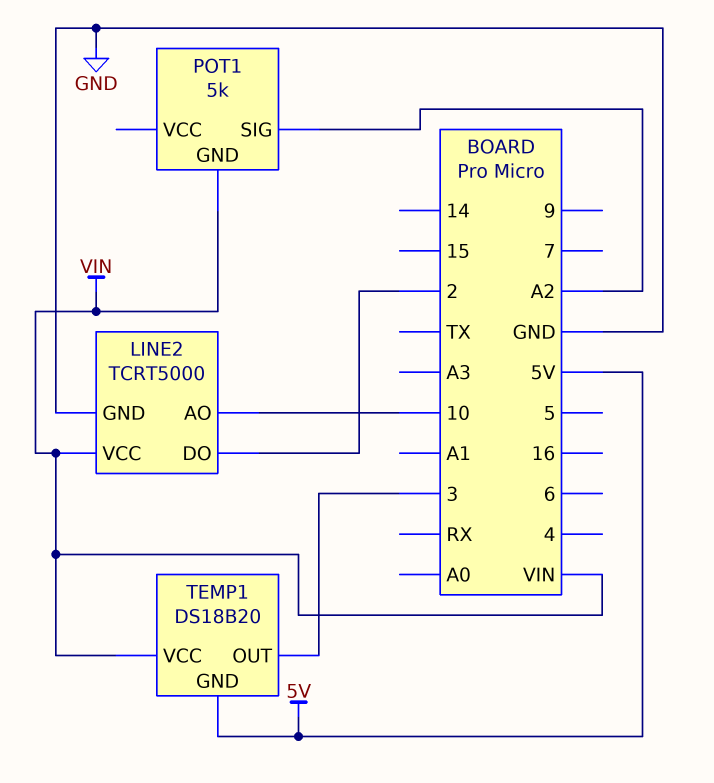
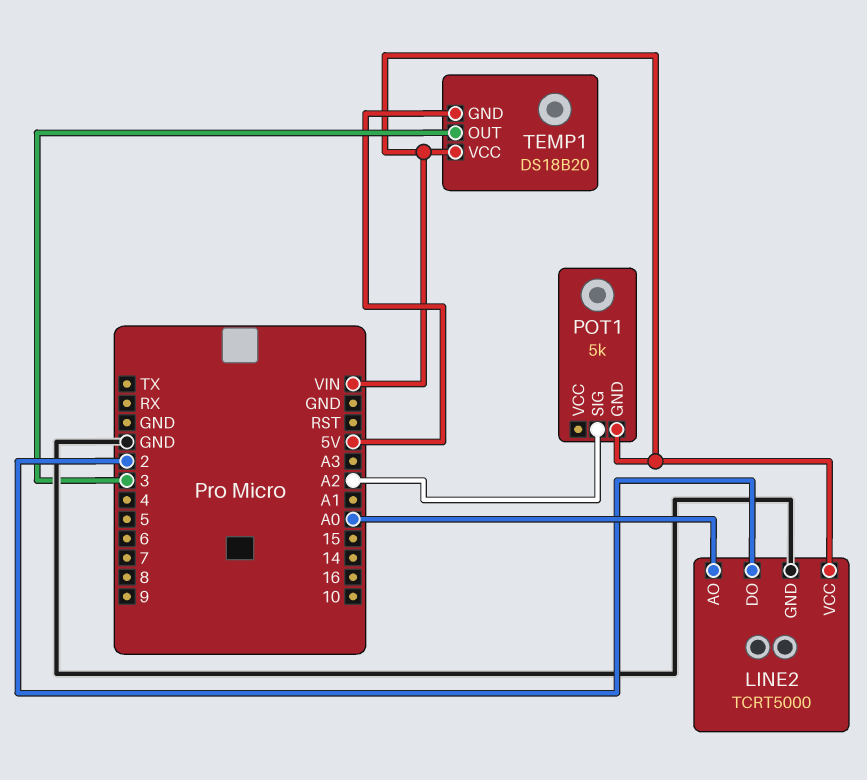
LINE2 pin AO: 10 -> A0

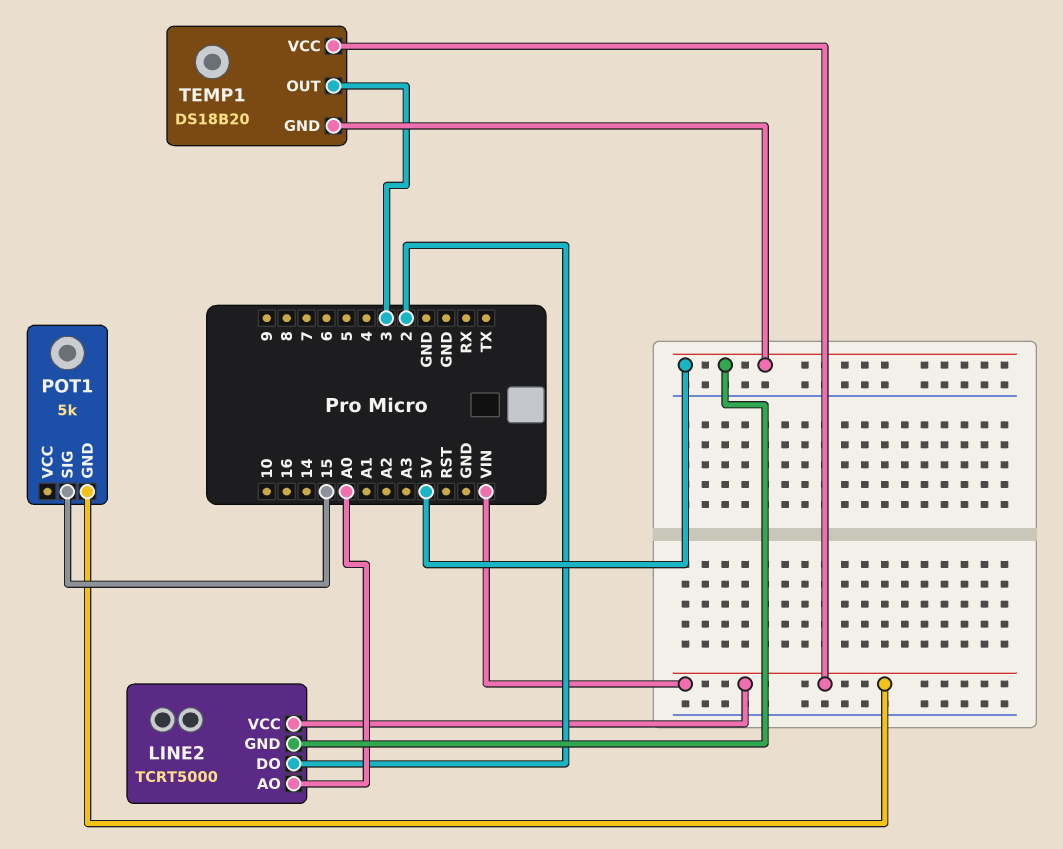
LINE2 pin GND: GND -> 5V
POT1 pin SIG: A2 -> 15

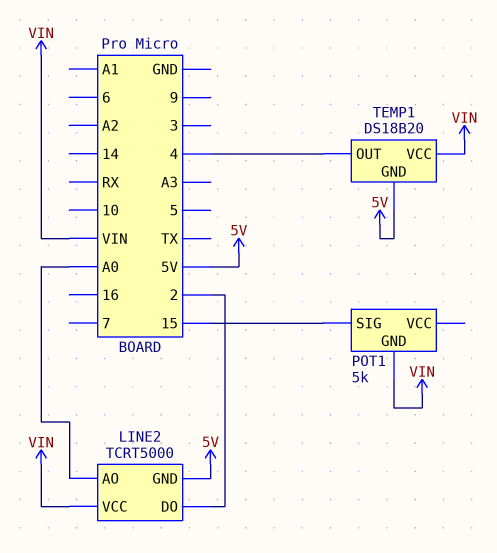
TEMP1 pin OUT: 3 -> 4

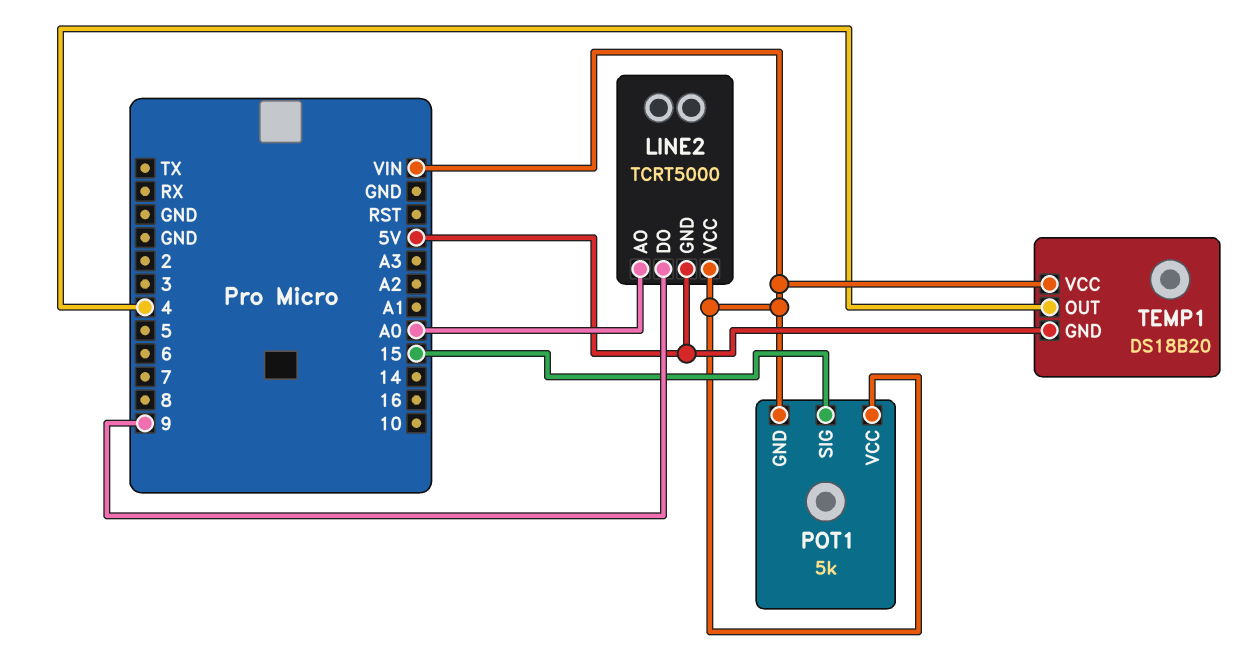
LINE2 pin DO: 2 -> 9
POT1 pin VCC: none -> VIN

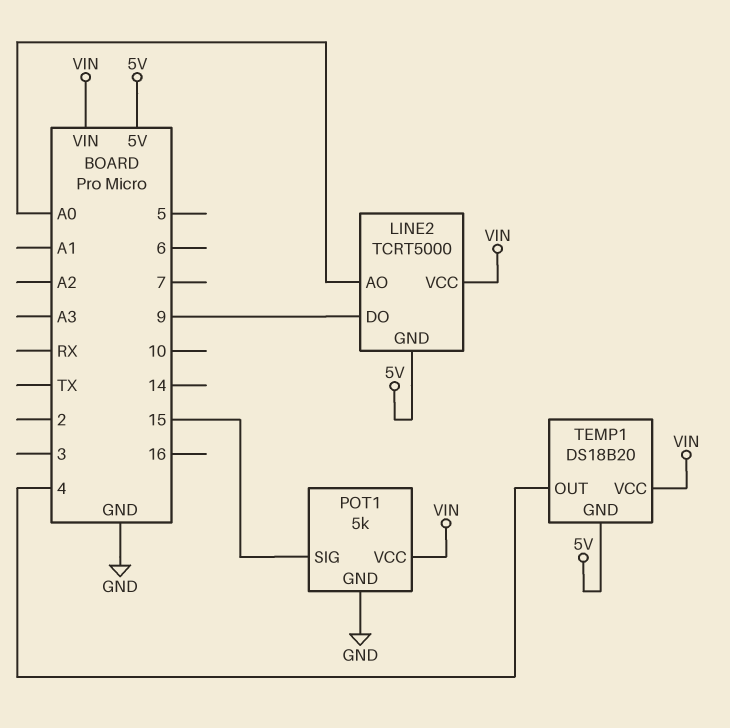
POT1 pin GND: VIN -> GND

